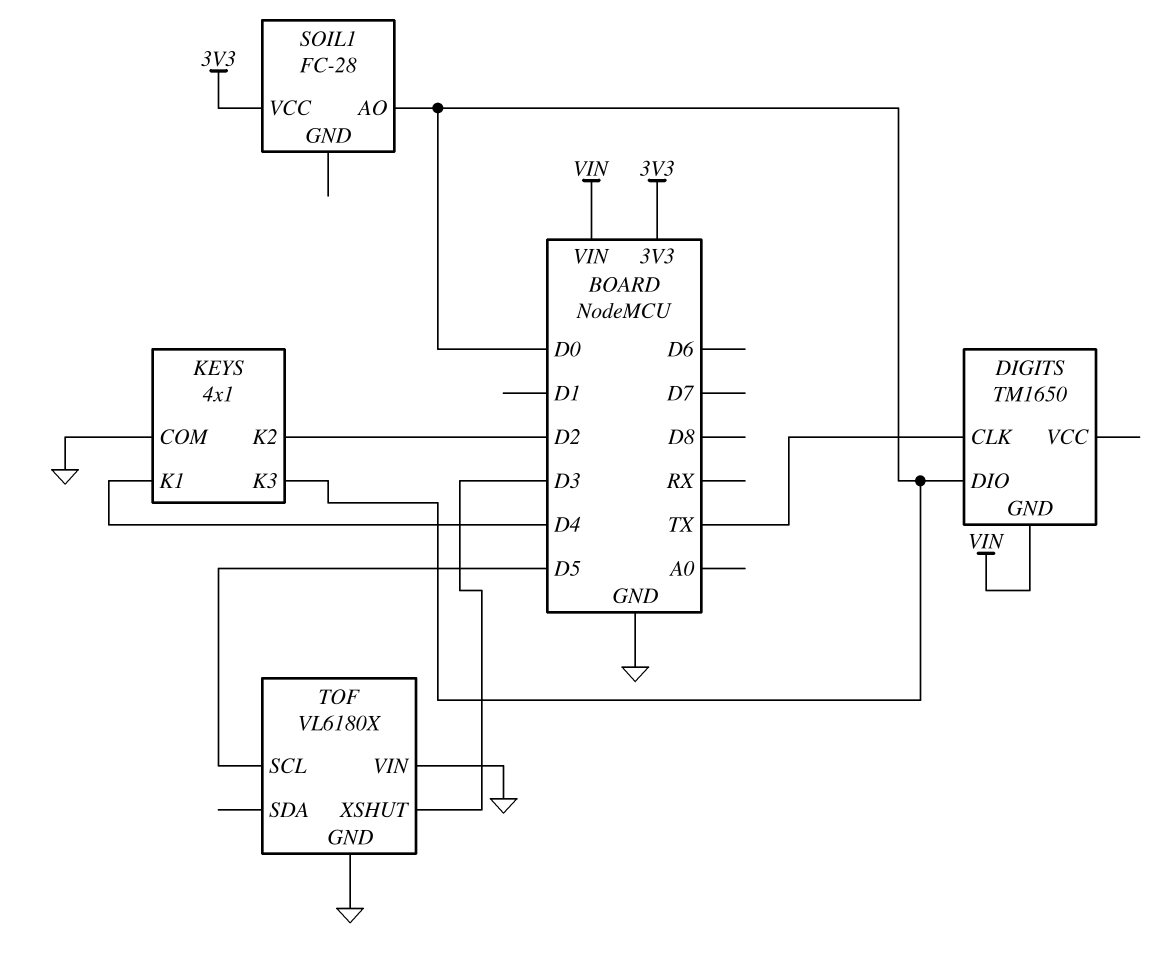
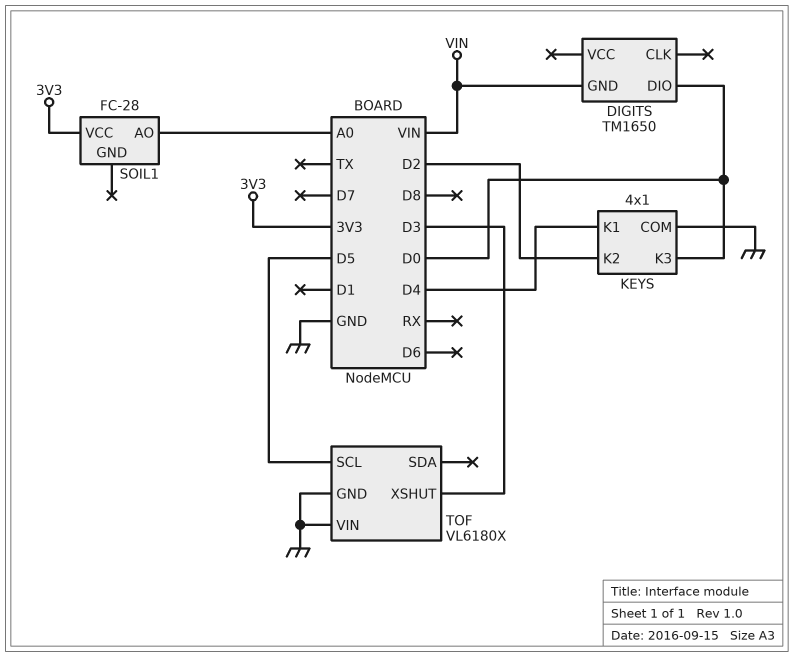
DIGITS pin CLK: TX -> none
SOIL1 pin AO: D0 -> A0

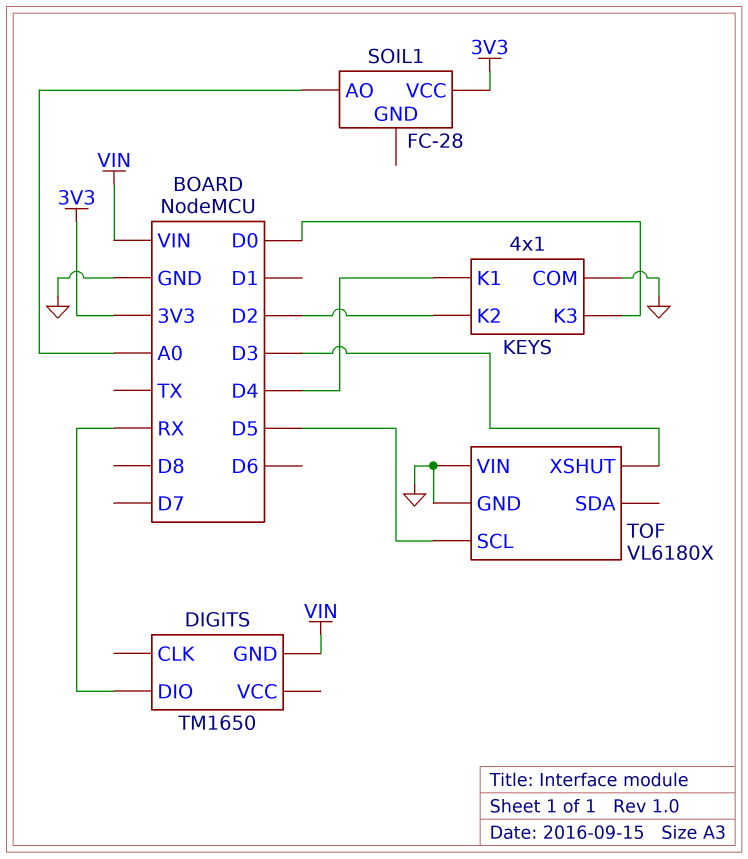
DIGITS pin DIO: D0 -> RX

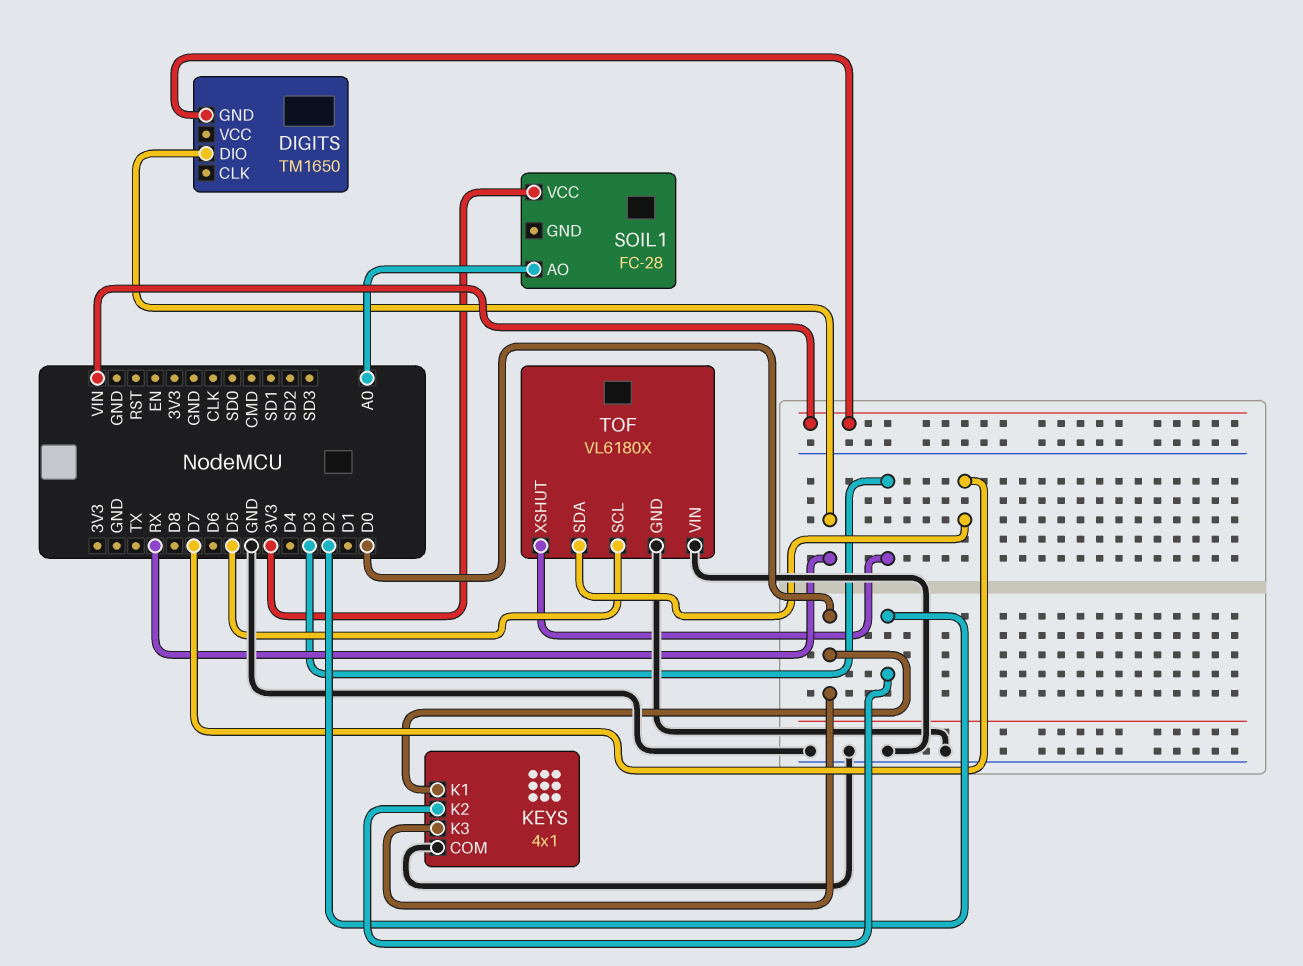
KEYS pin K1: D4 -> D0
TOF pin SDA: none -> D7

